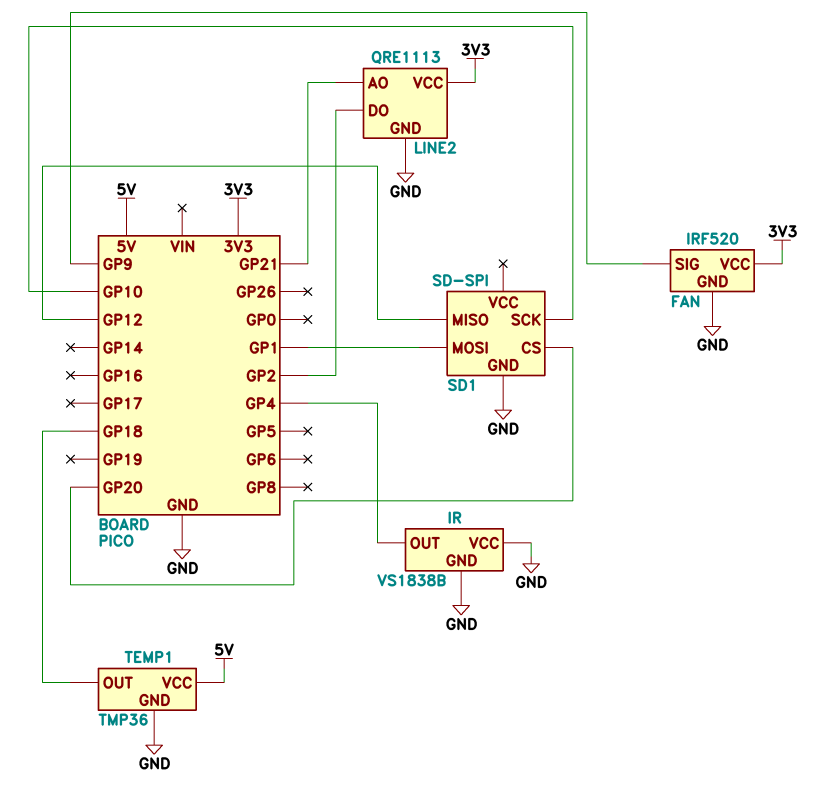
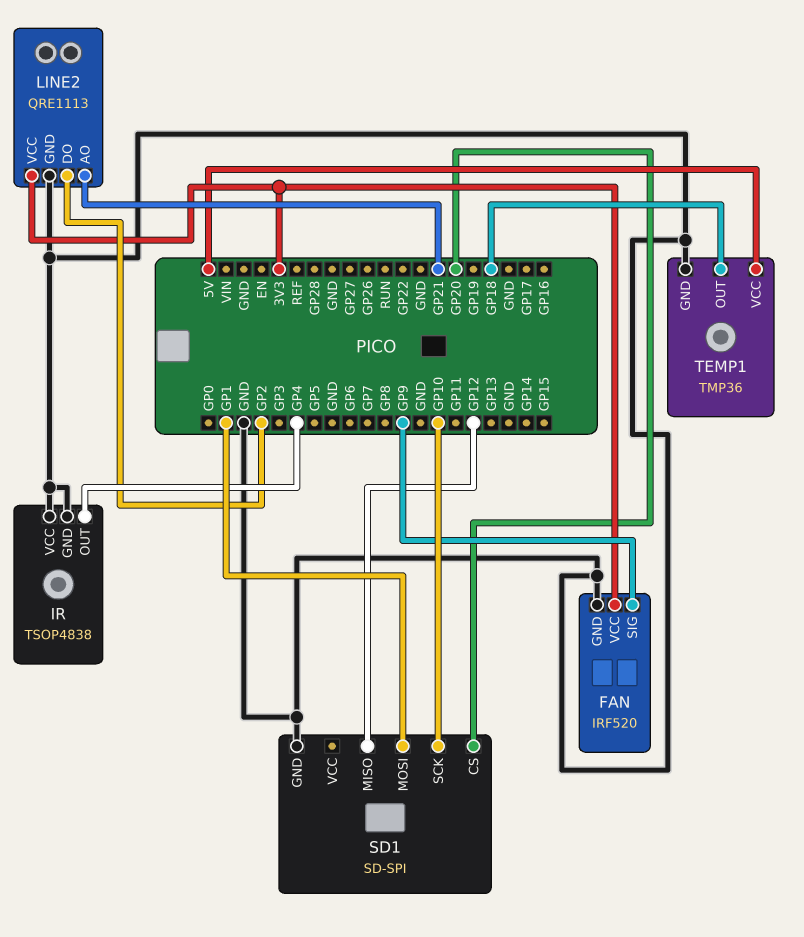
IR: VS1838B -> TSOP4838

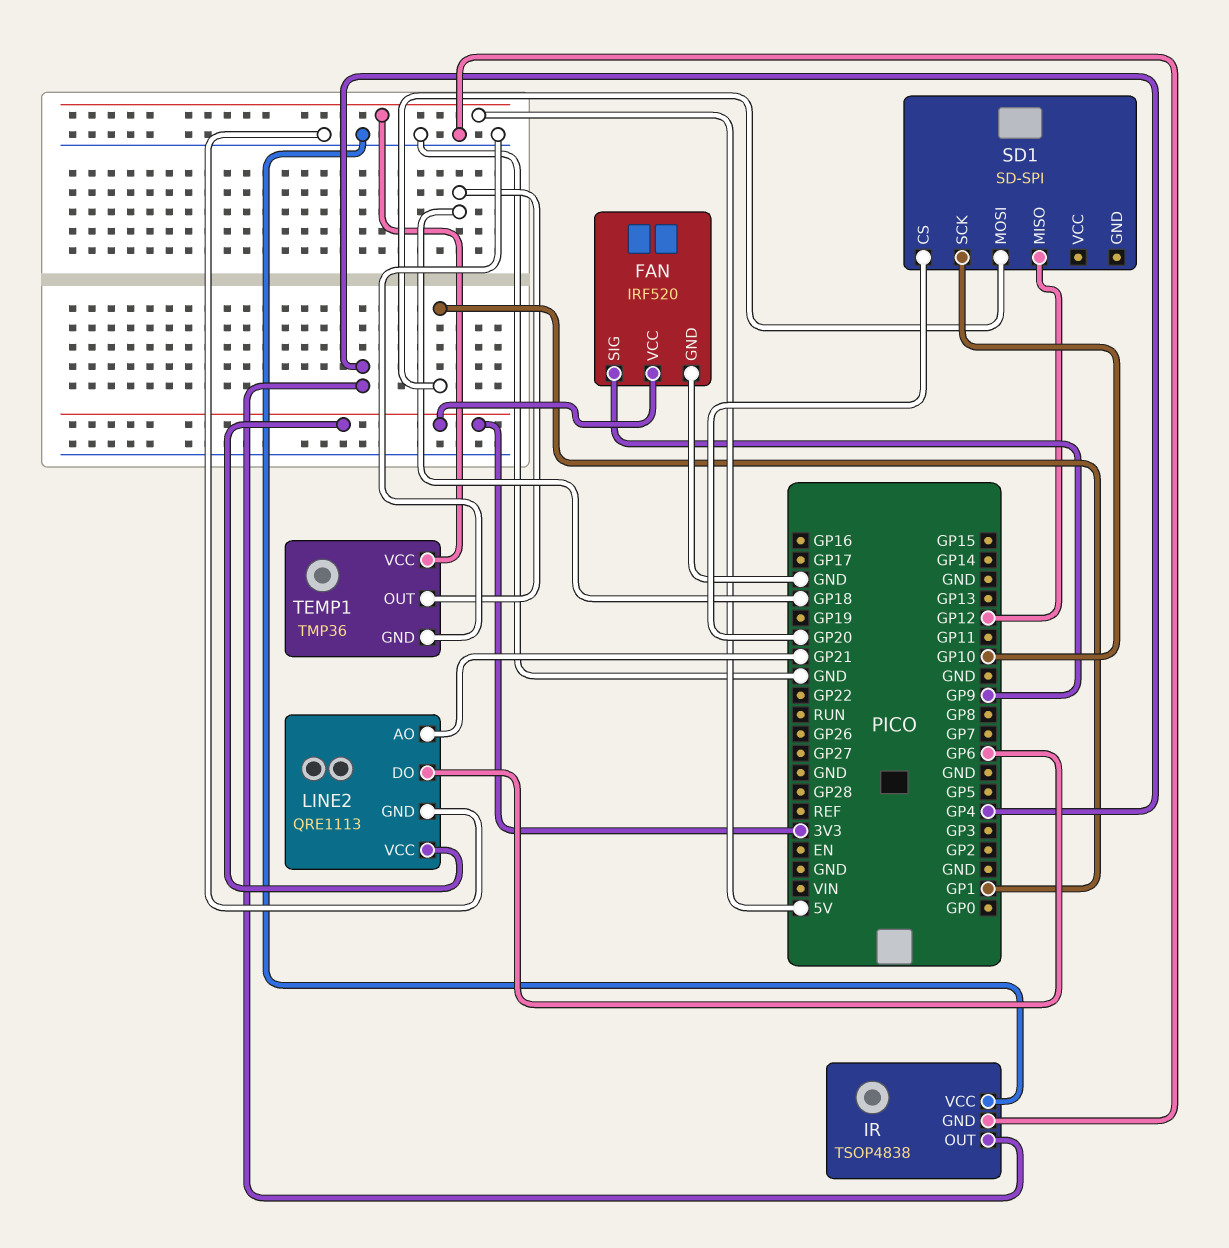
LINE2 pin DO: GP2 -> GP6
SD1 pin GND: GND -> none

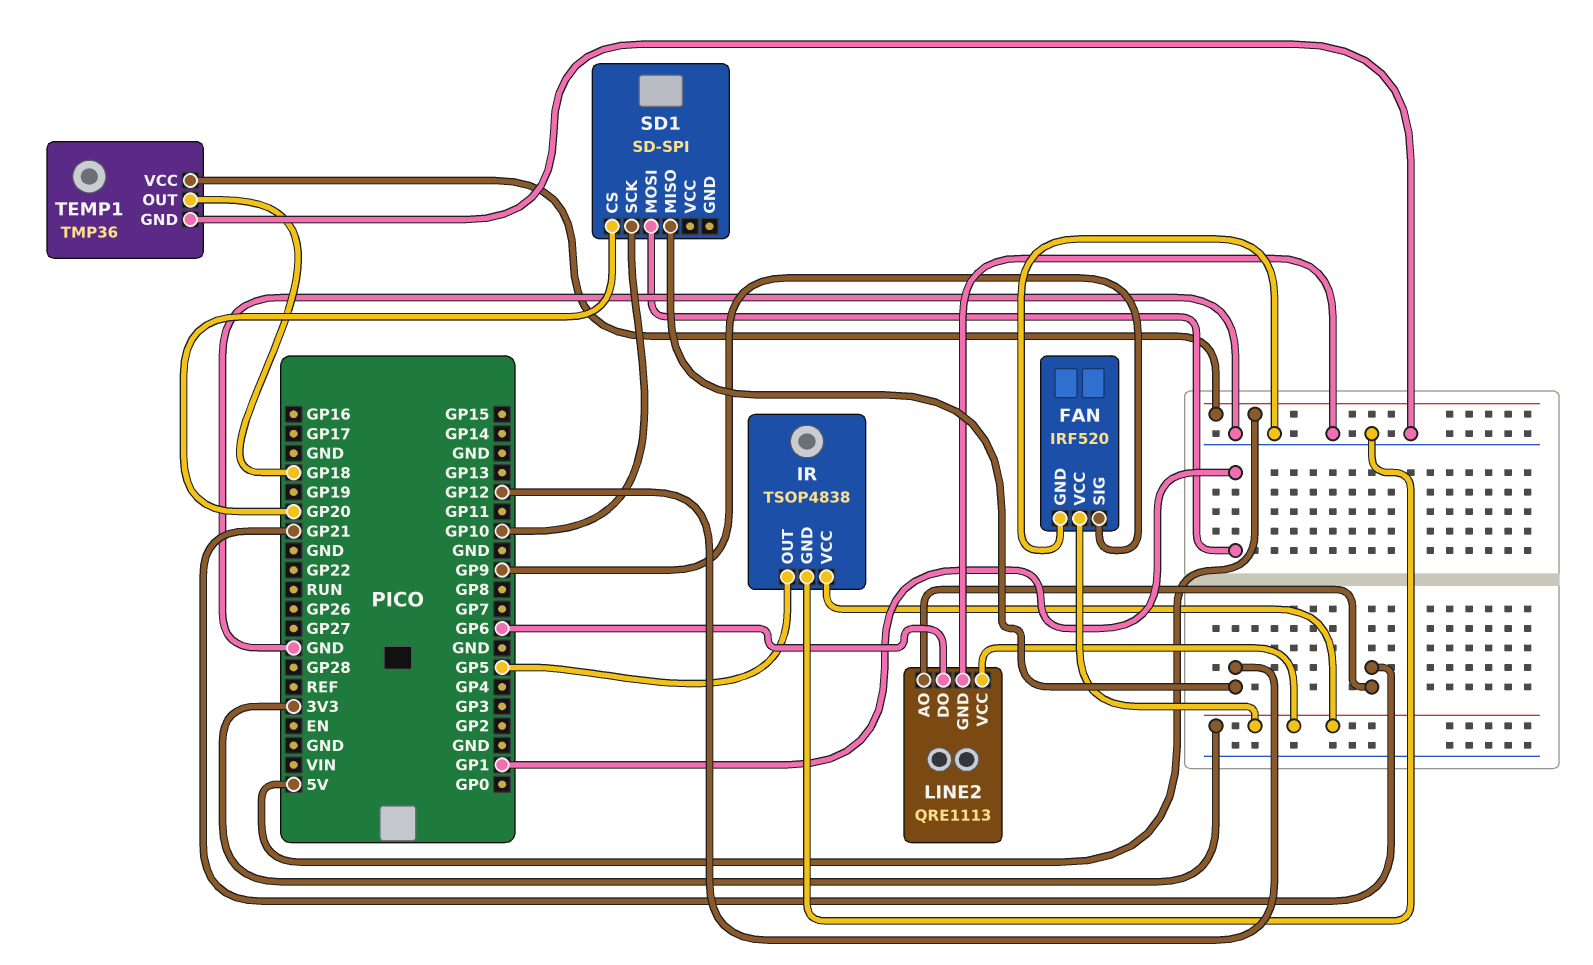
IR pin OUT: GP4 -> GP5
IR pin VCC: GND -> 3V3

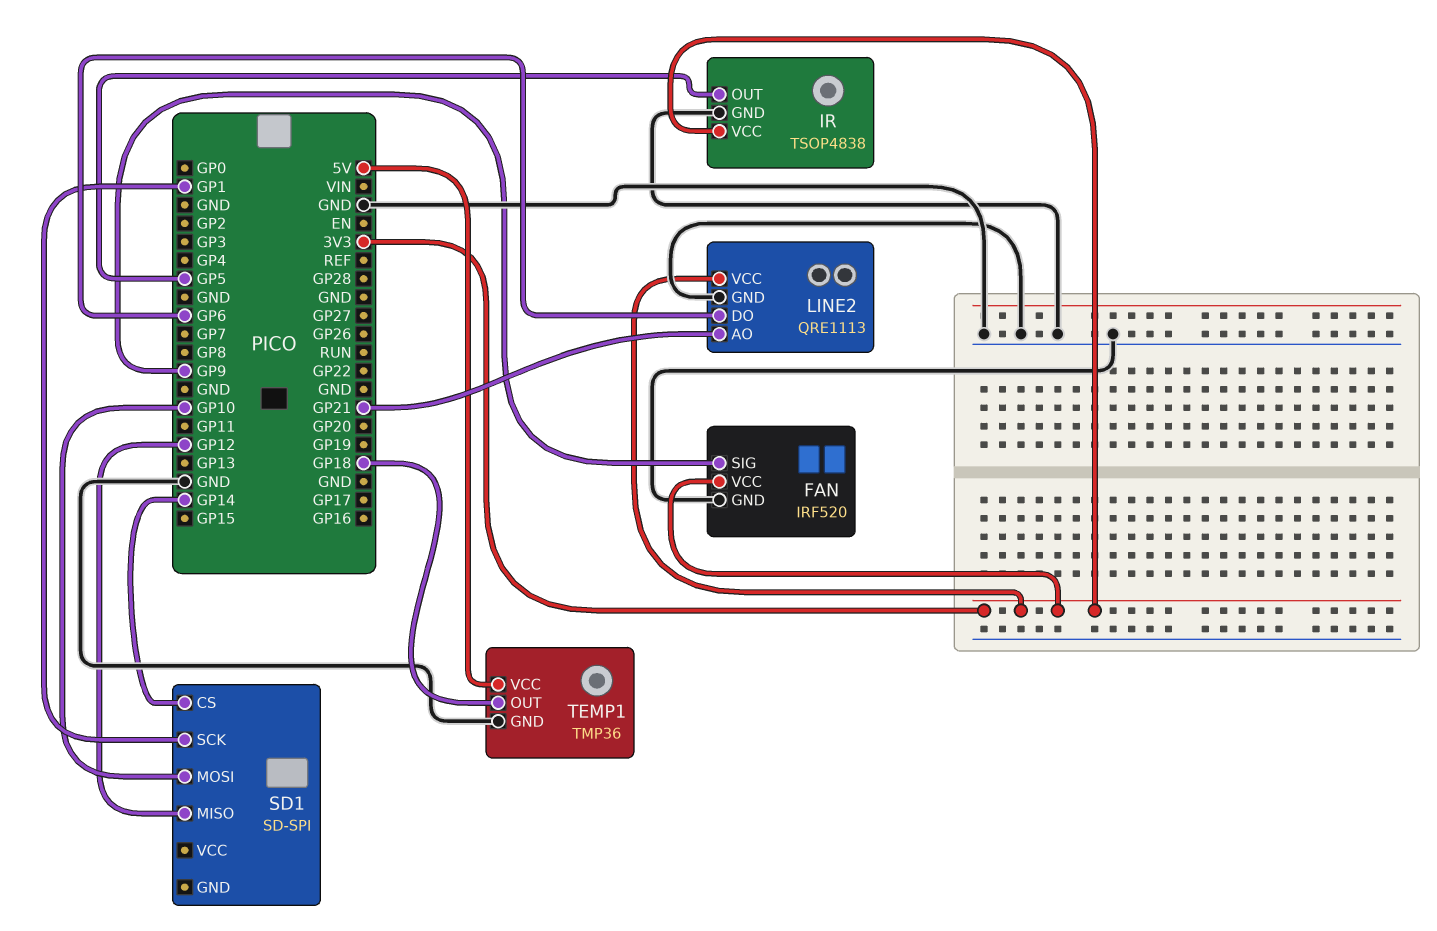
SD1 pin CS: GP20 -> GP14
SD1 pin MOSI: GP1 -> GP10
SD1 pin SCK: GP10 -> GP1

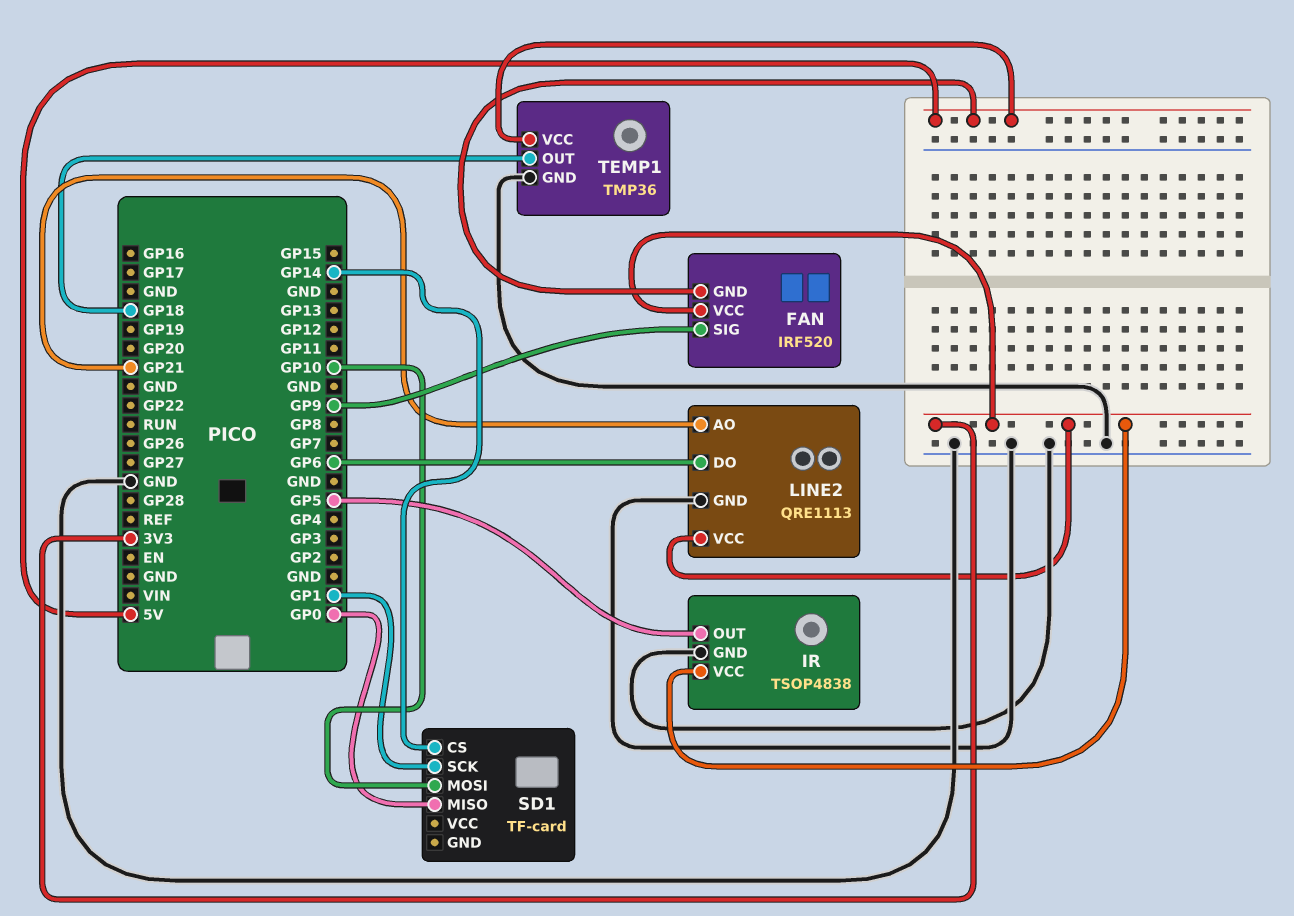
FAN pin GND: GND -> 5V
SD1: SD-SPI -> TF-card
SD1 pin MISO: GP12 -> GP0

